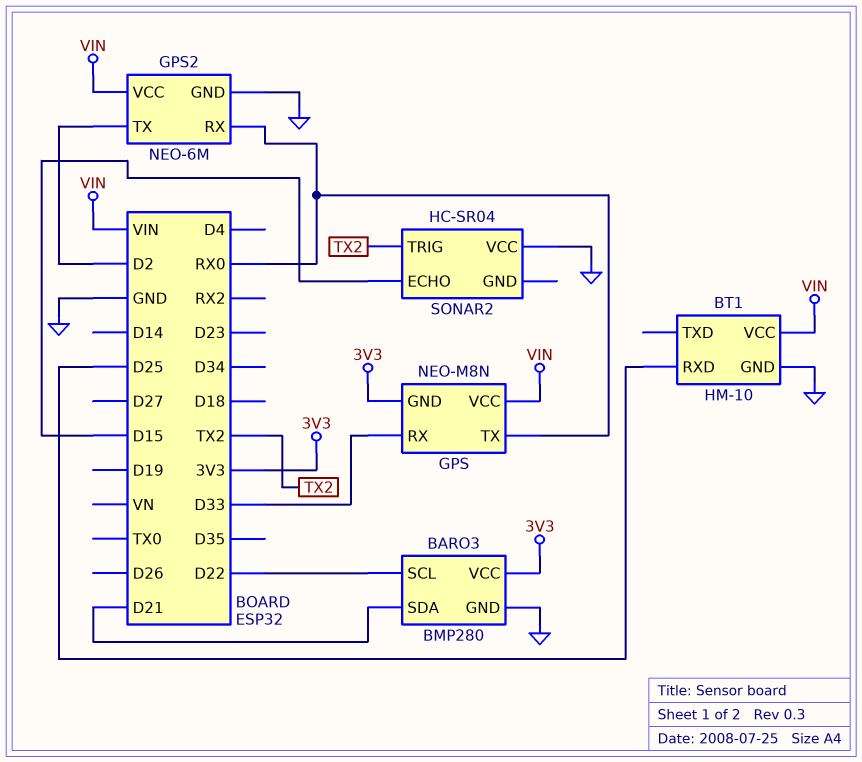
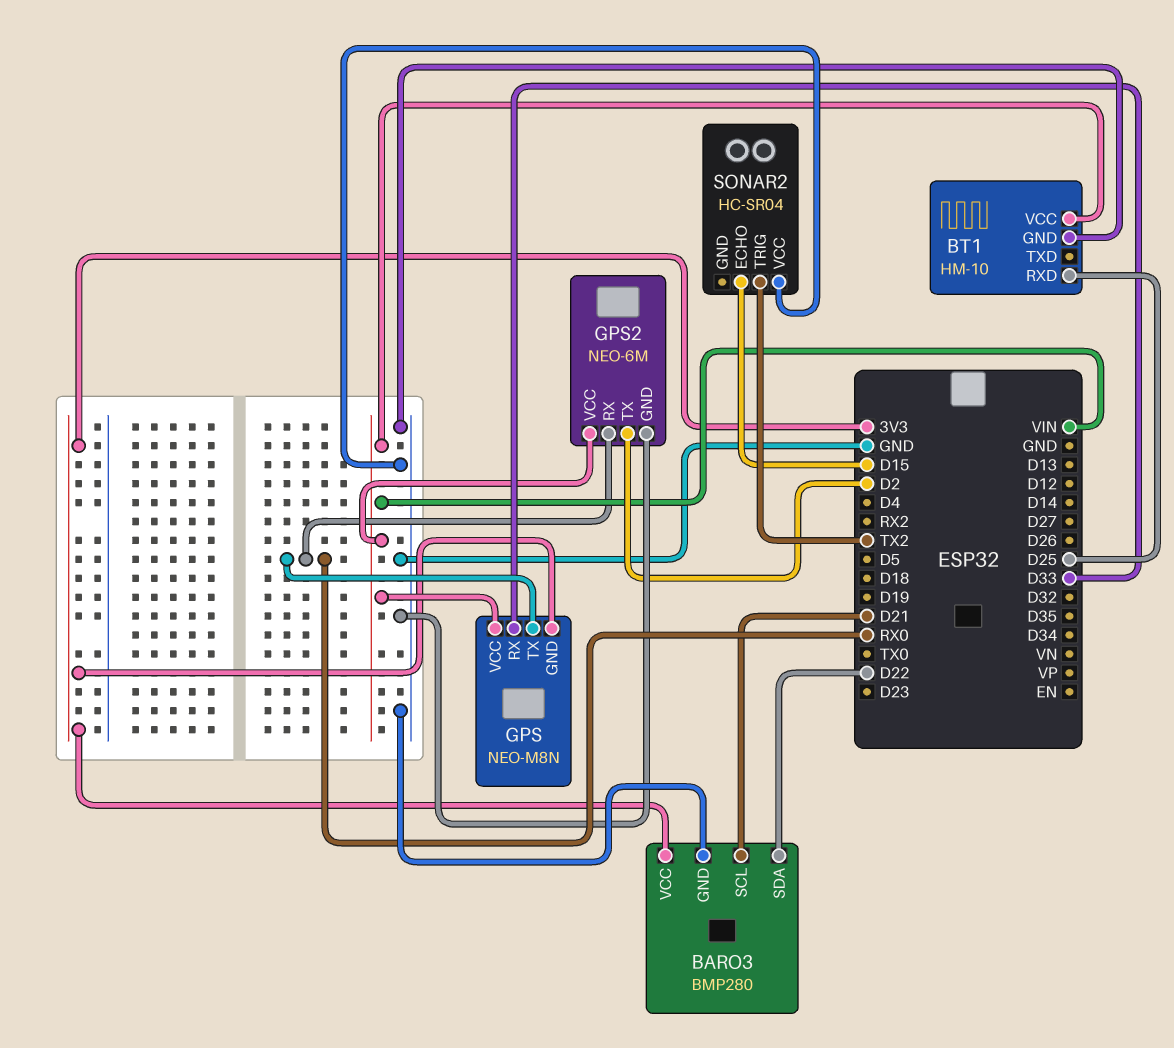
BARO3 pin SCL: D22 -> D21
BARO3 pin SDA: D21 -> D22

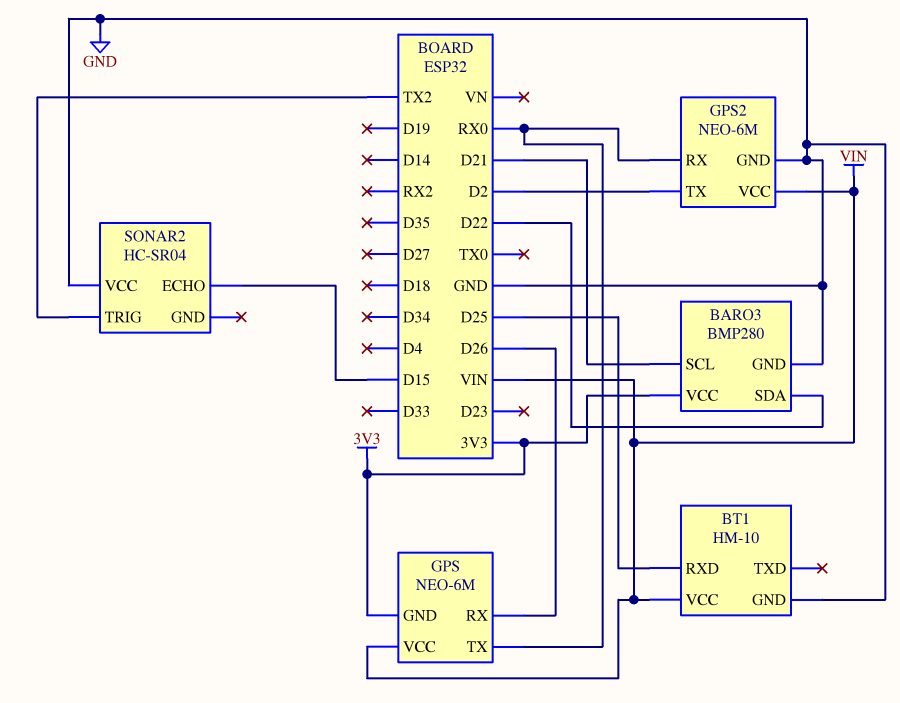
GPS: NEO-M8N -> NEO-6M
GPS pin RX: D33 -> D26

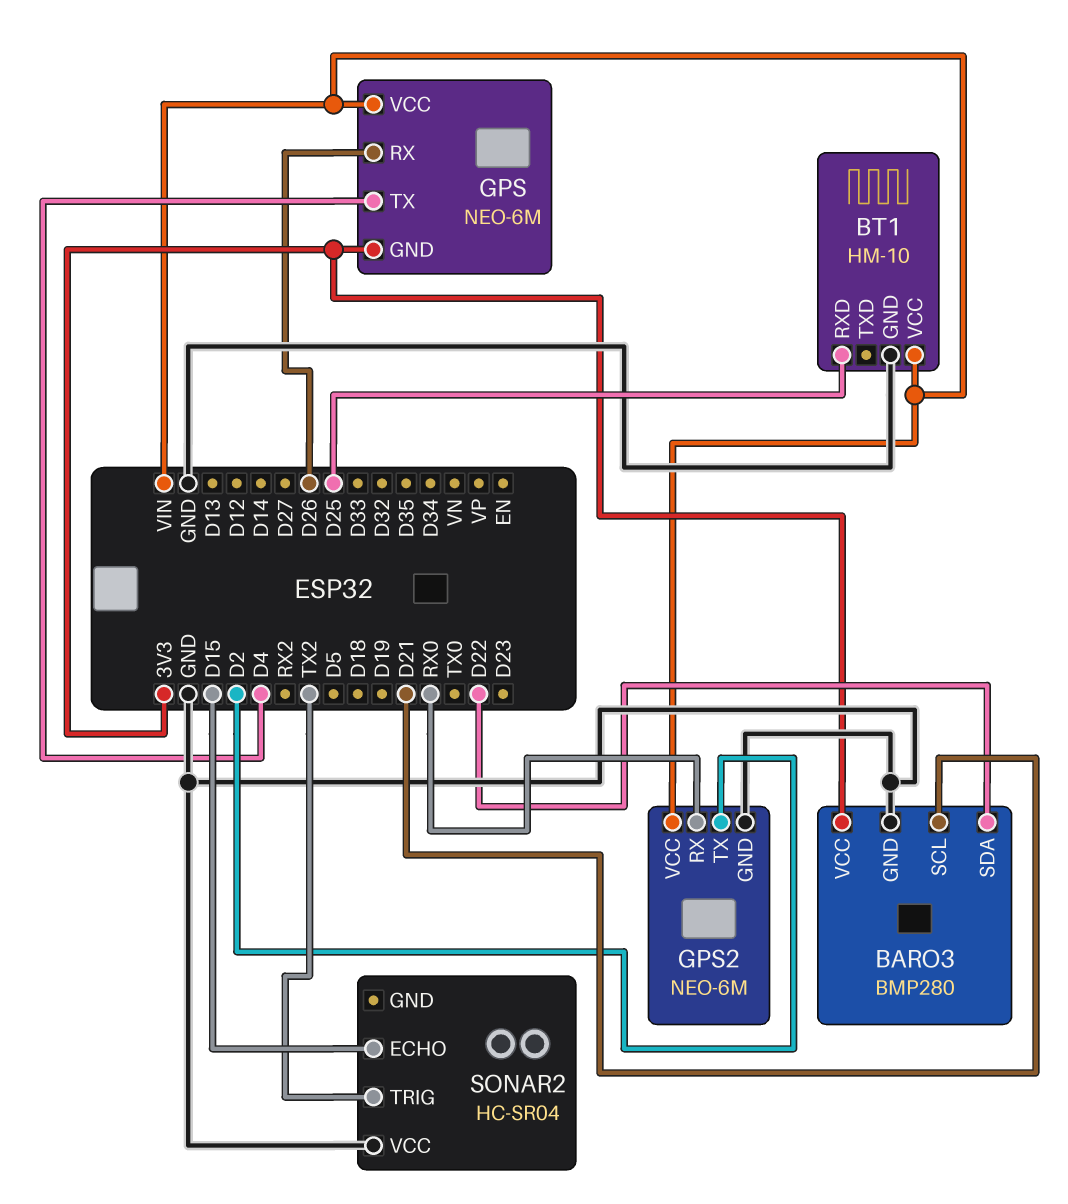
GPS pin TX: RX0 -> D4

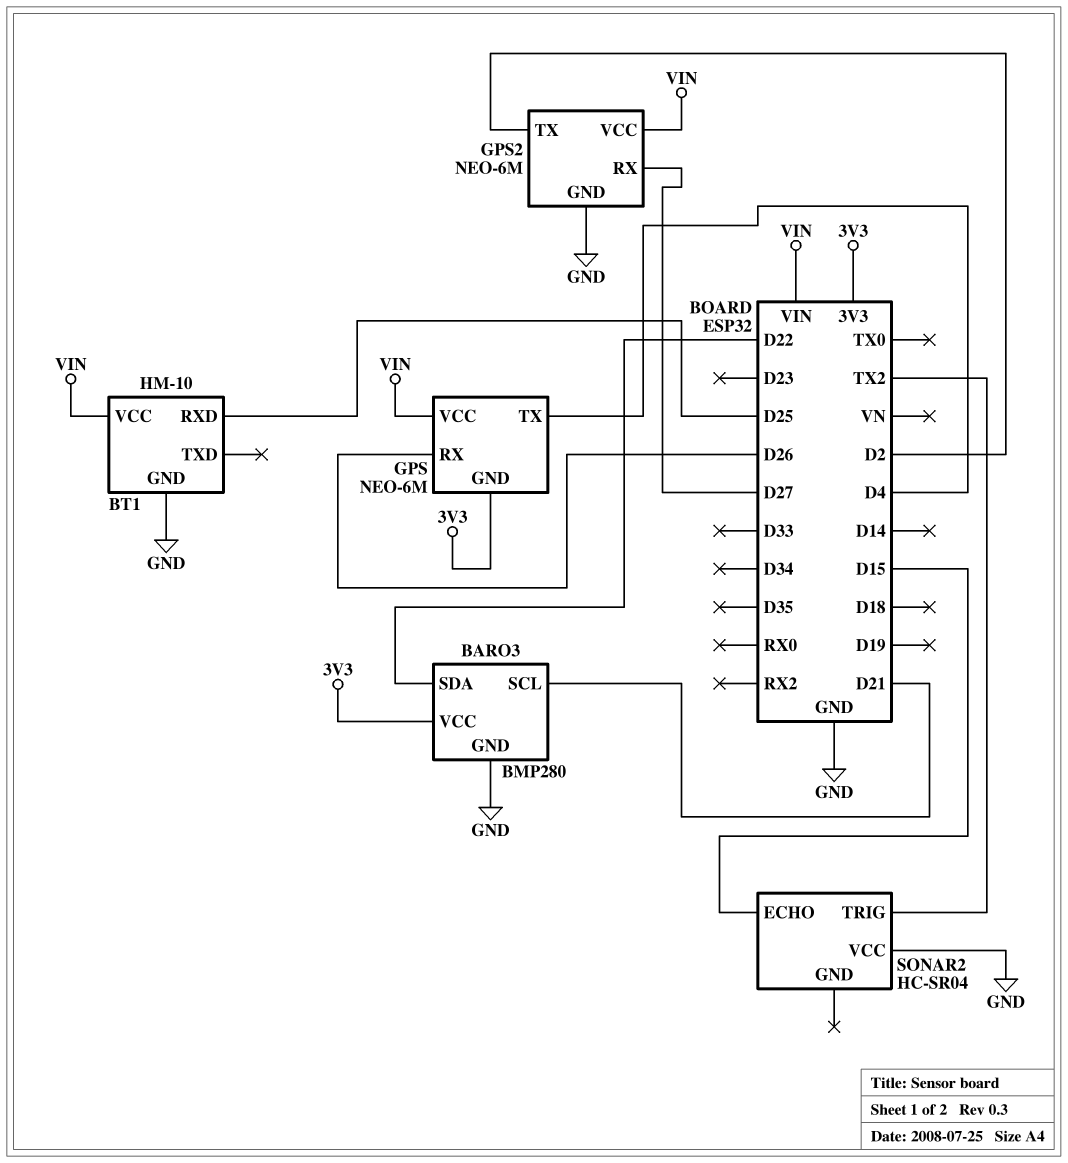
GPS2 pin RX: RX0 -> D27

